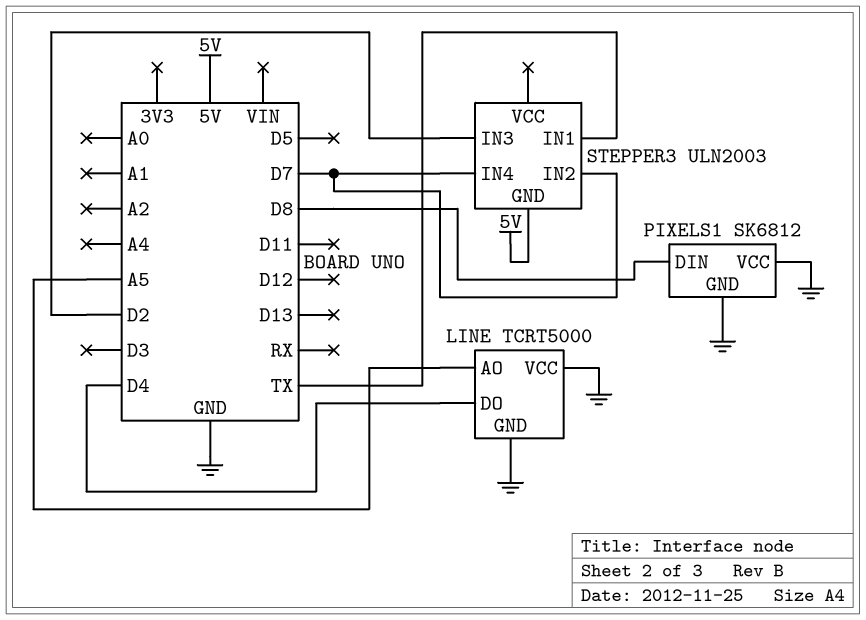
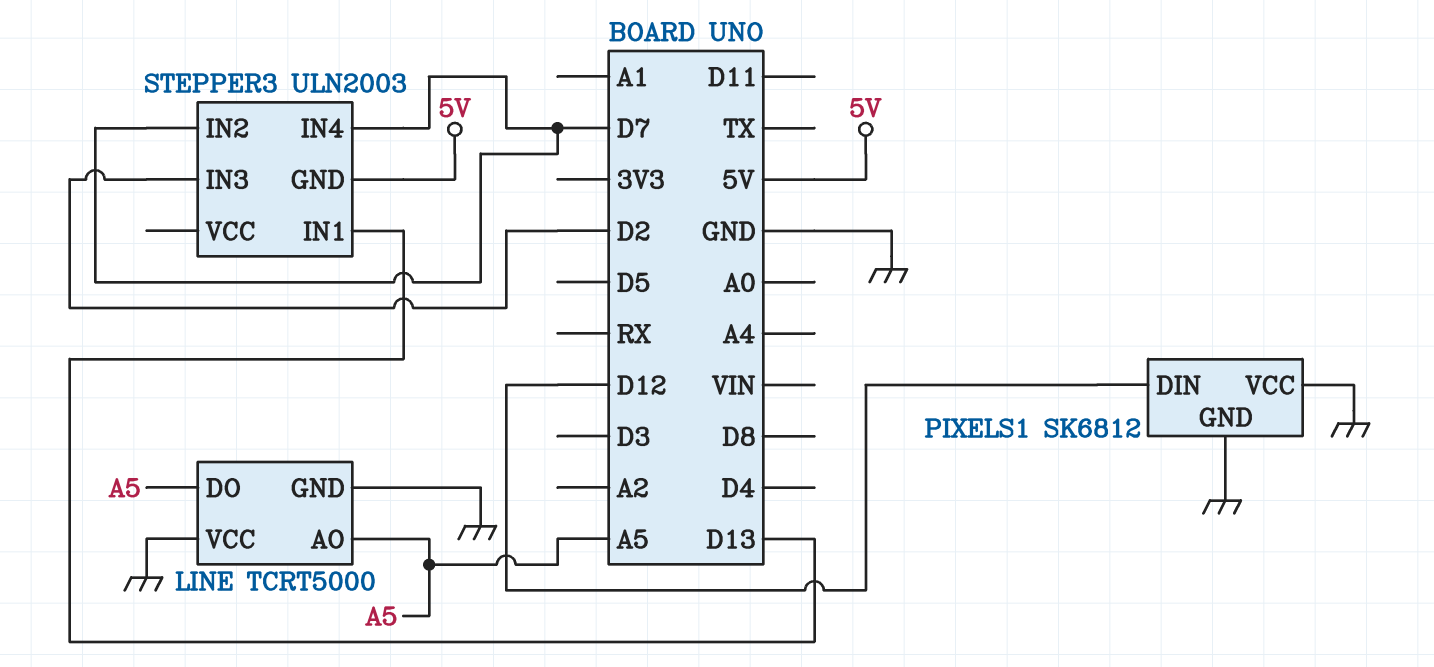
LINE pin DO: D4 -> A5
PIXELS1 pin DIN: D8 -> D12
STEPPER3 pin IN1: TX -> D13

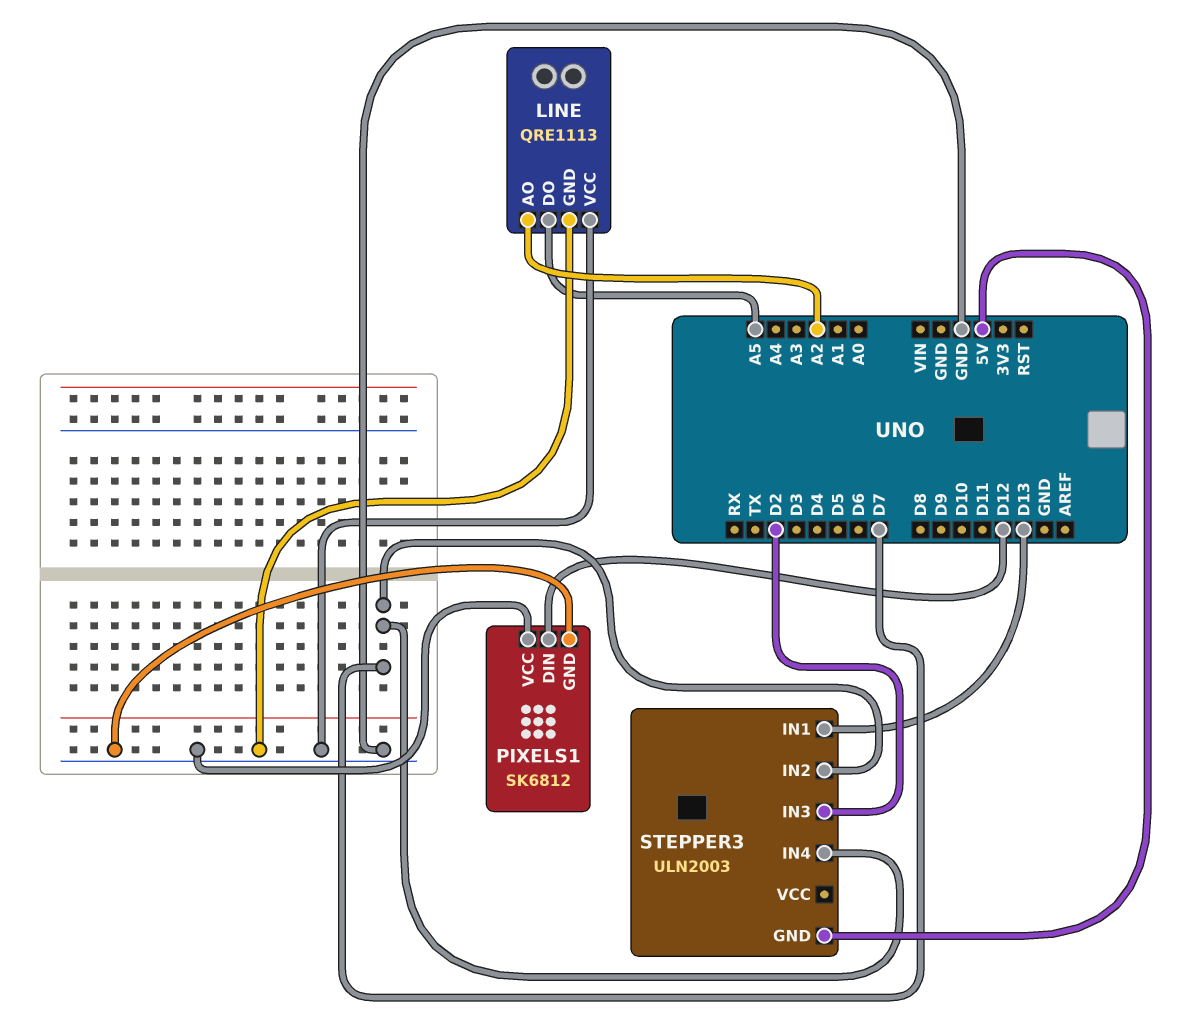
LINE: TCRT5000 -> QRE1113
LINE pin AO: A5 -> A2

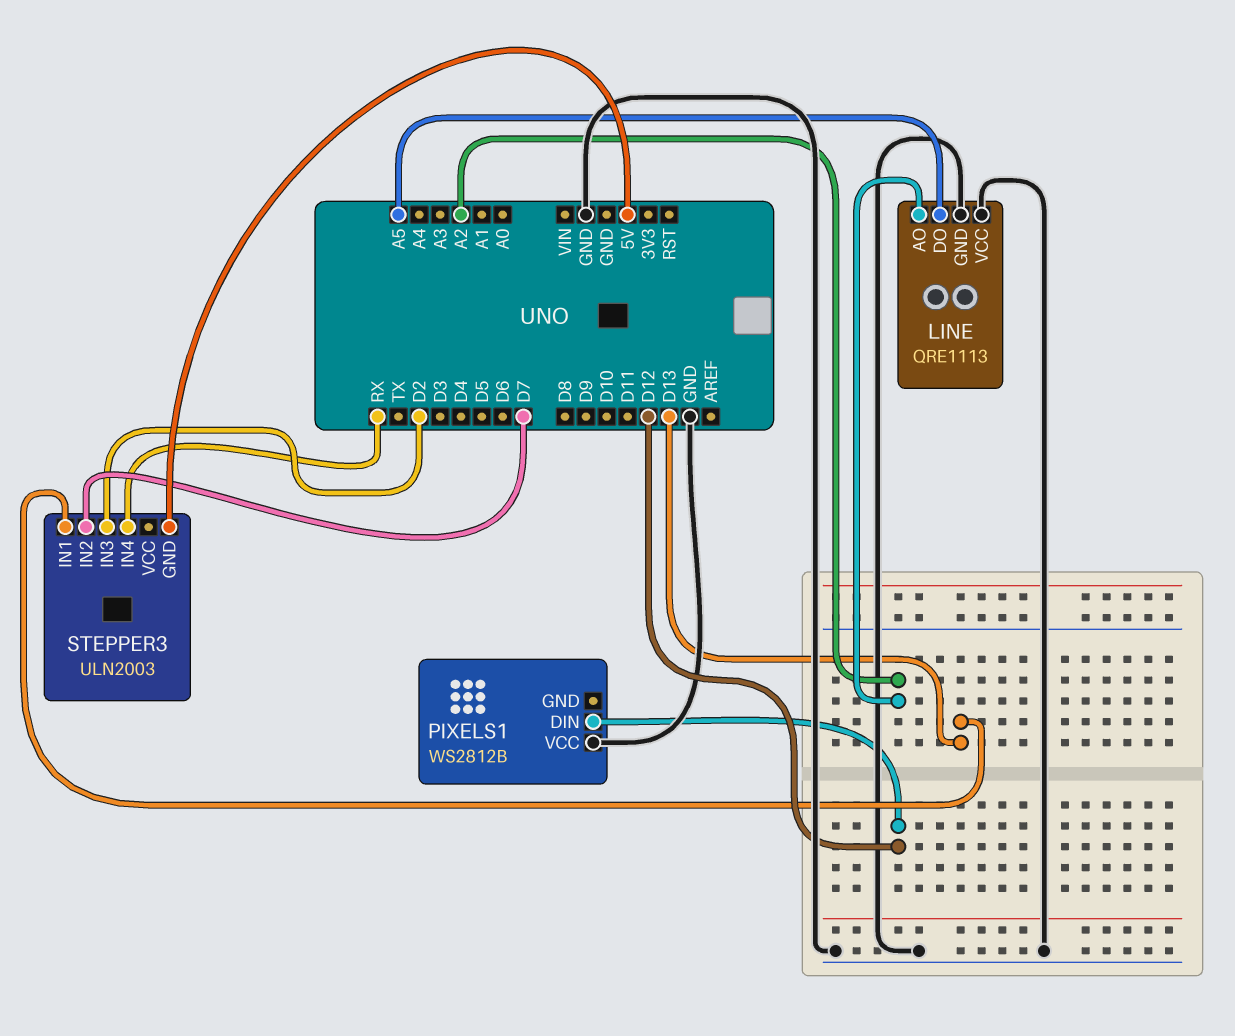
PIXELS1: SK6812 -> WS2812B
PIXELS1 pin GND: GND -> none
STEPPER3 pin IN4: D7 -> RX

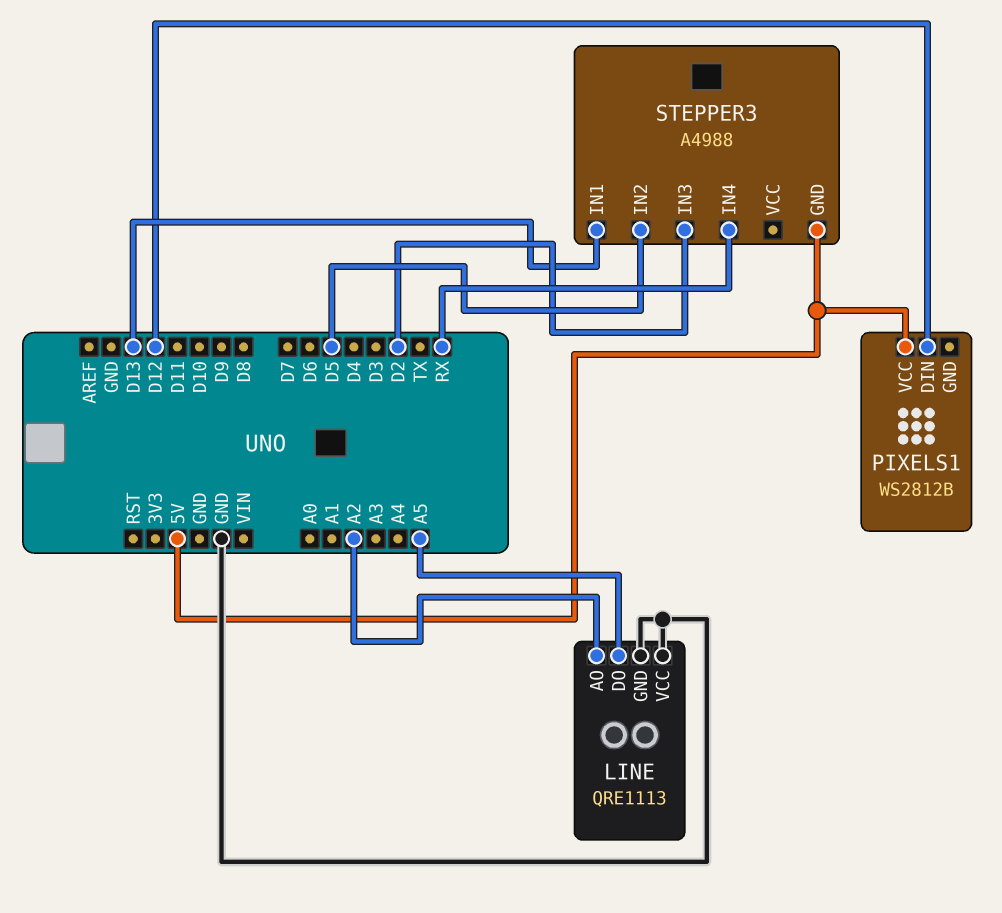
PIXELS1 pin VCC: GND -> 5V
STEPPER3: ULN2003 -> A4988
STEPPER3 pin IN2: D7 -> D5

